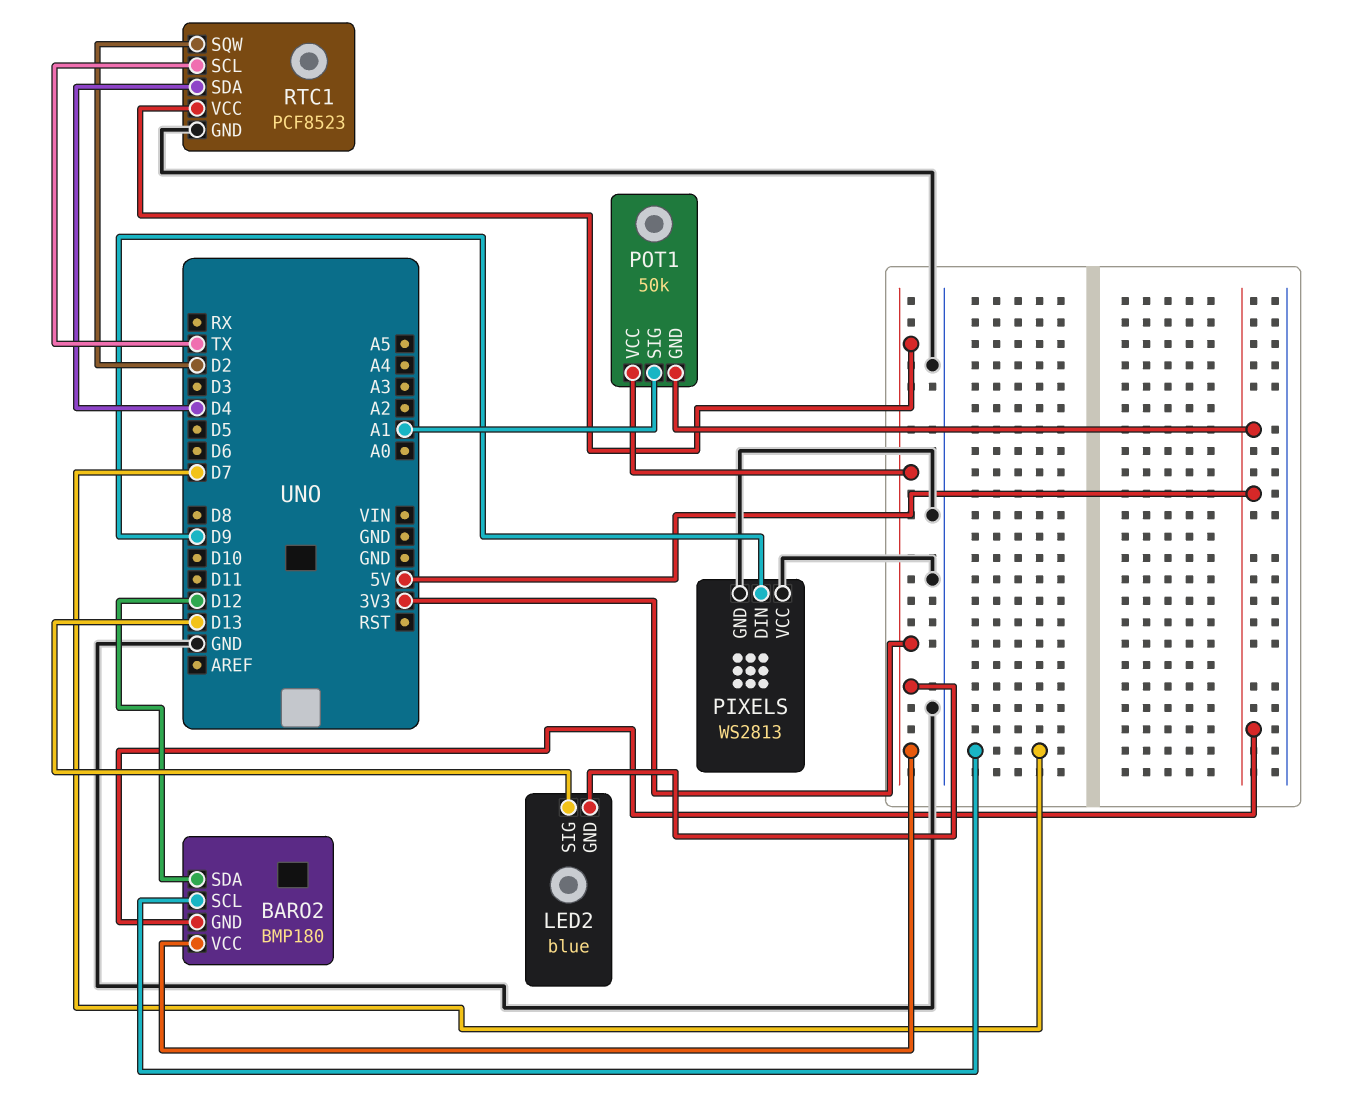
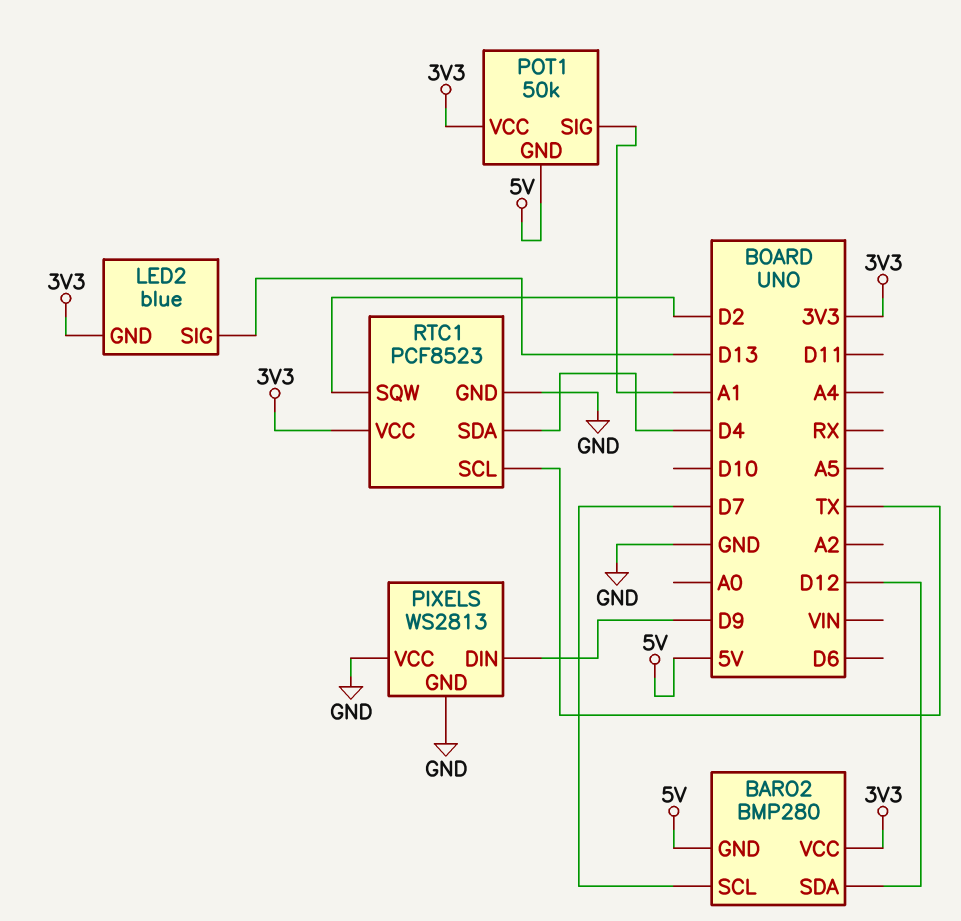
BARO2: BMP180 -> BMP280

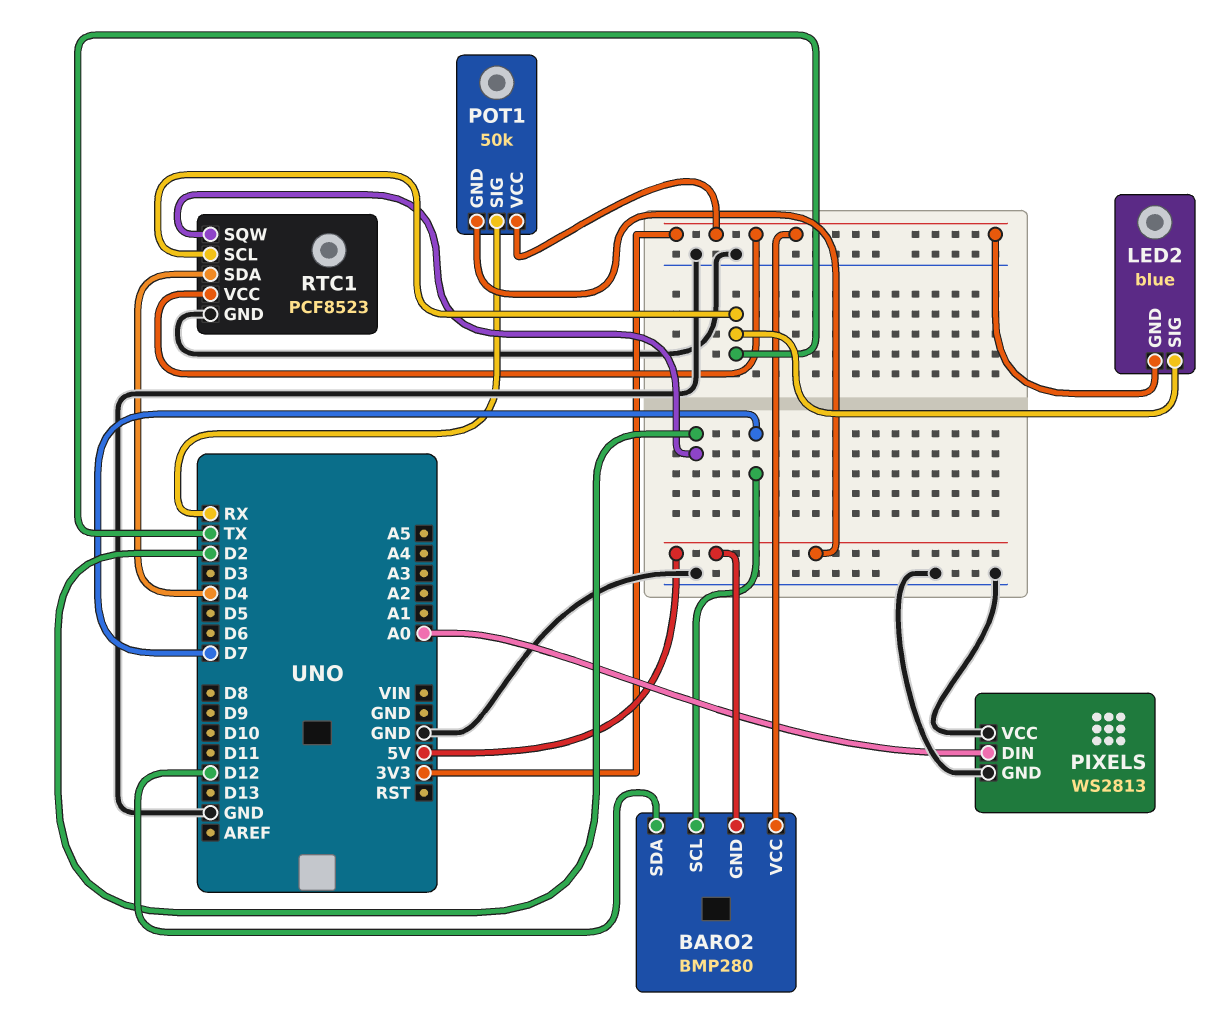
LED2 pin SIG: D13 -> TX
PIXELS pin DIN: D9 -> A0
POT1 pin SIG: A1 -> RX

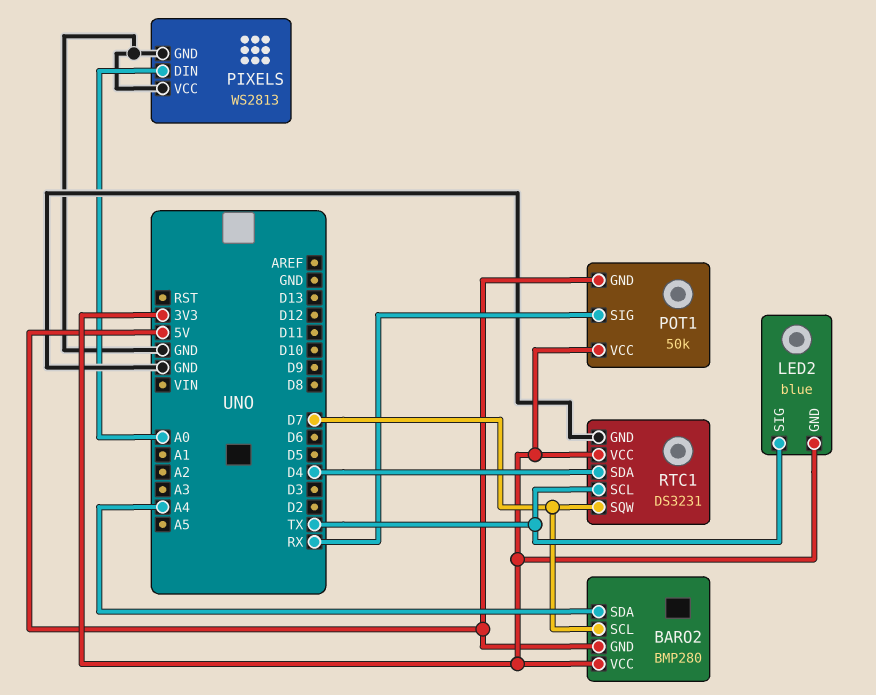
BARO2 pin SDA: D12 -> A4
RTC1: PCF8523 -> DS3231
RTC1 pin SQW: D2 -> D7

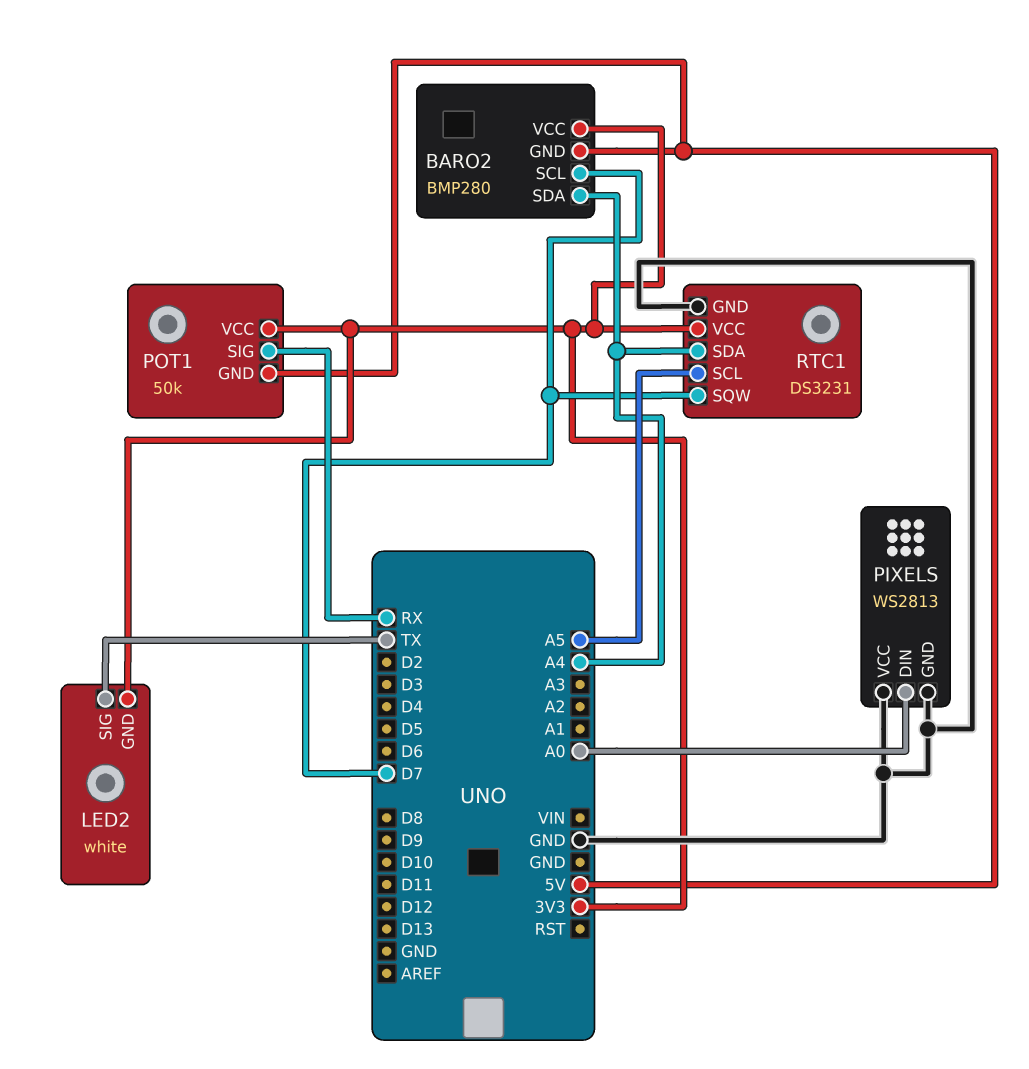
LED2: blue -> white
RTC1 pin SCL: TX -> A5
RTC1 pin SDA: D4 -> A4

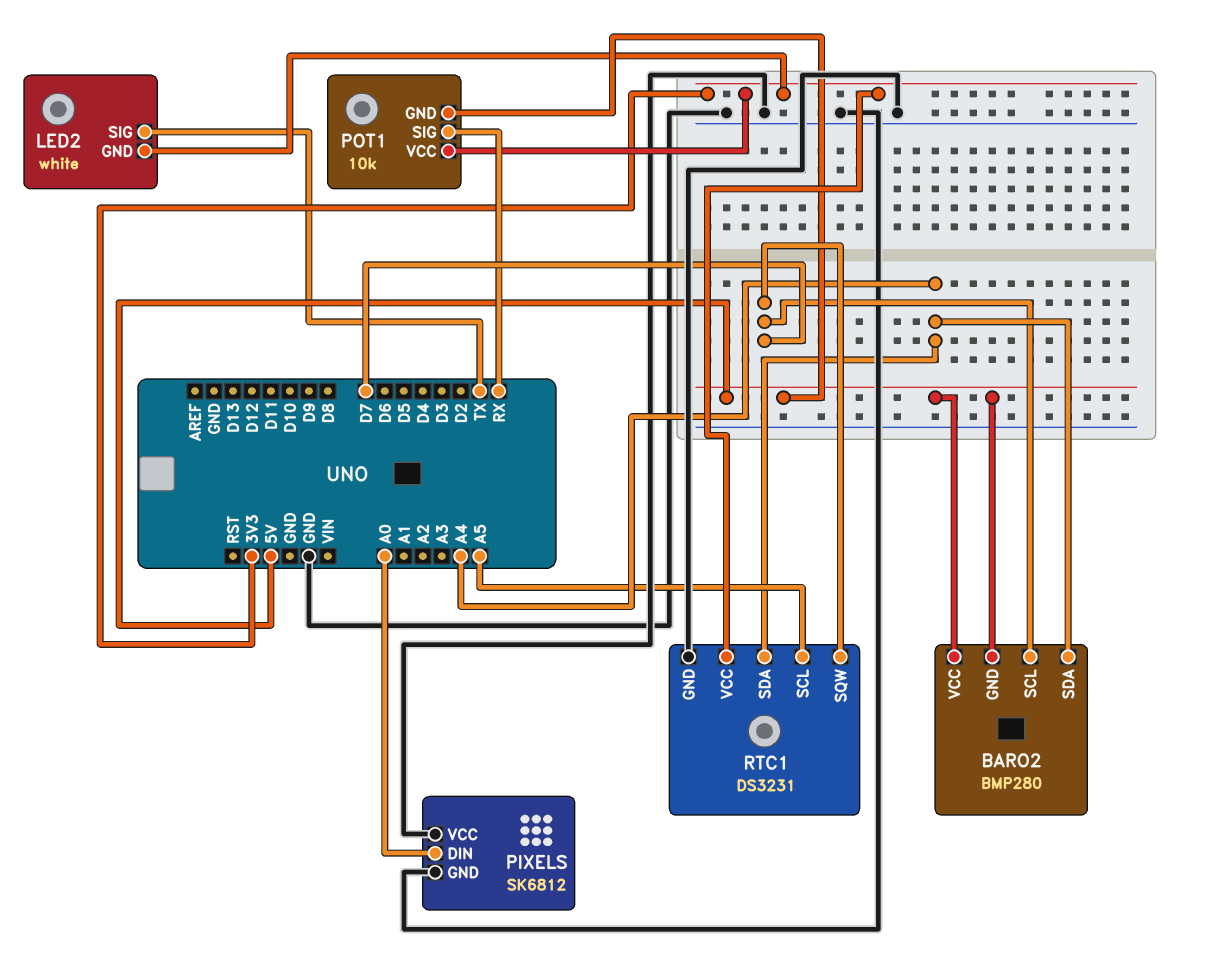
BARO2 pin VCC: 3V3 -> 5V
PIXELS: WS2813 -> SK6812
POT1: 50k -> 10k

